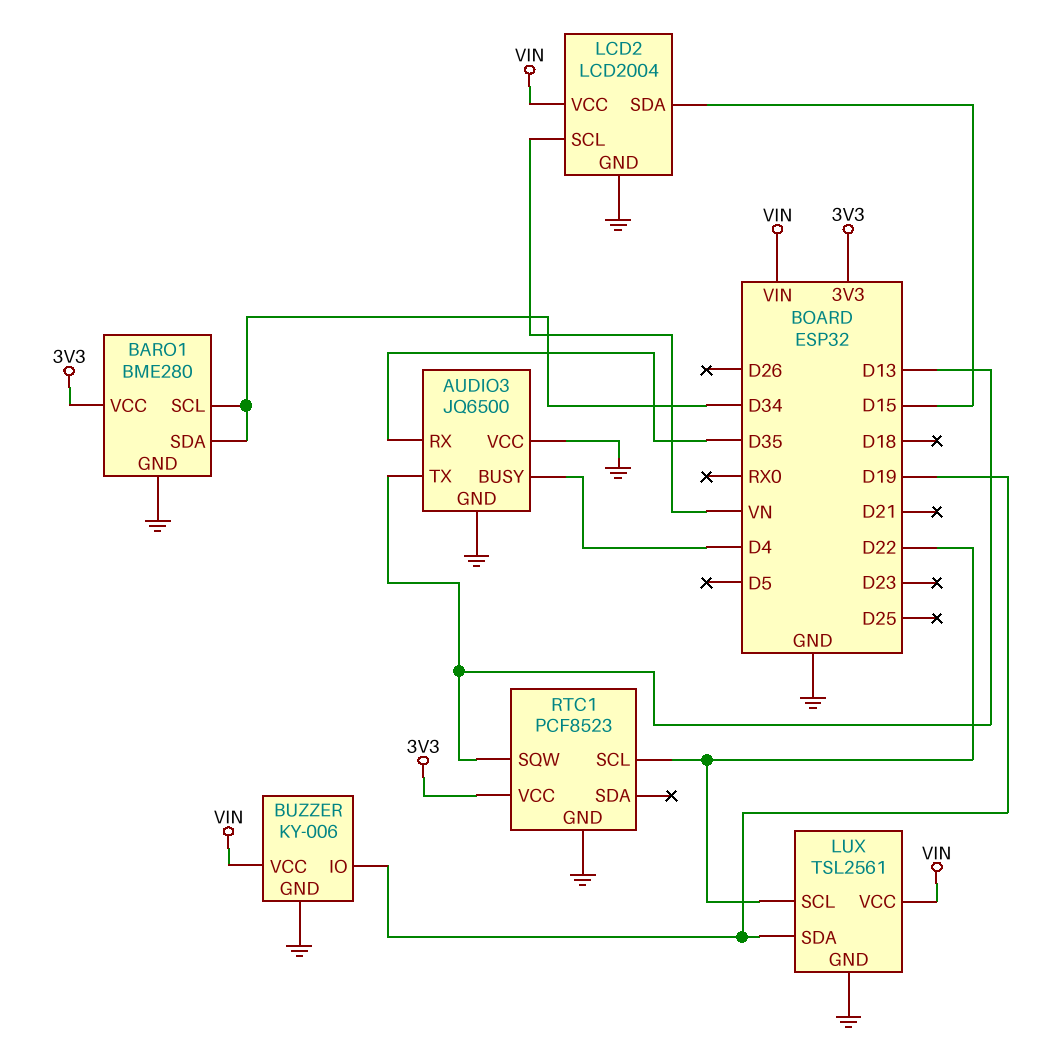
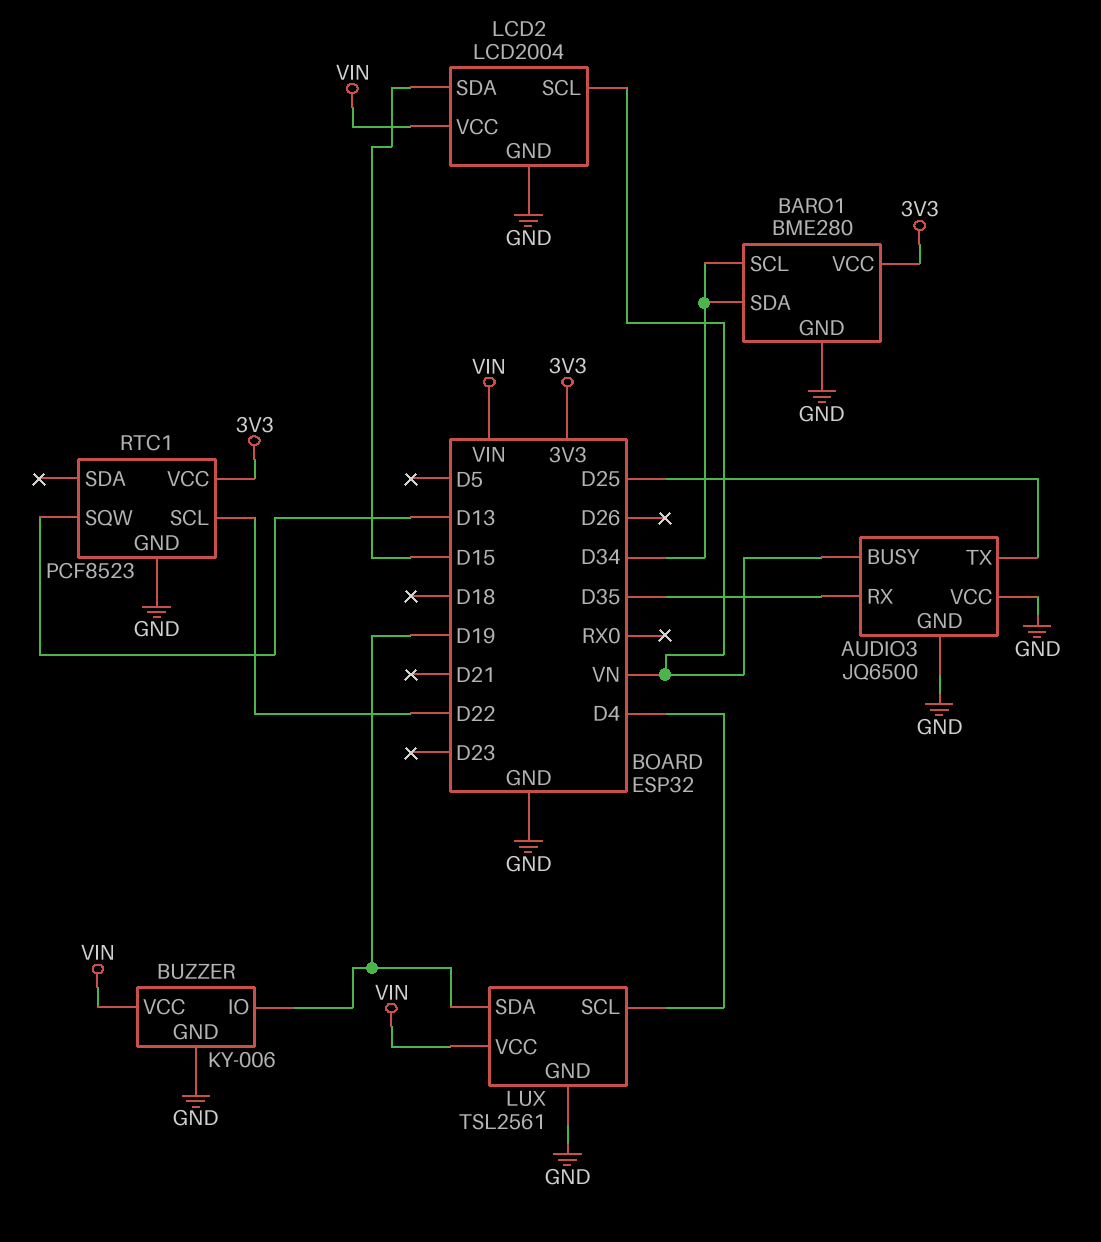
AUDIO3 pin BUSY: D4 -> VN
AUDIO3 pin TX: D13 -> D25
LUX pin SCL: D22 -> D4

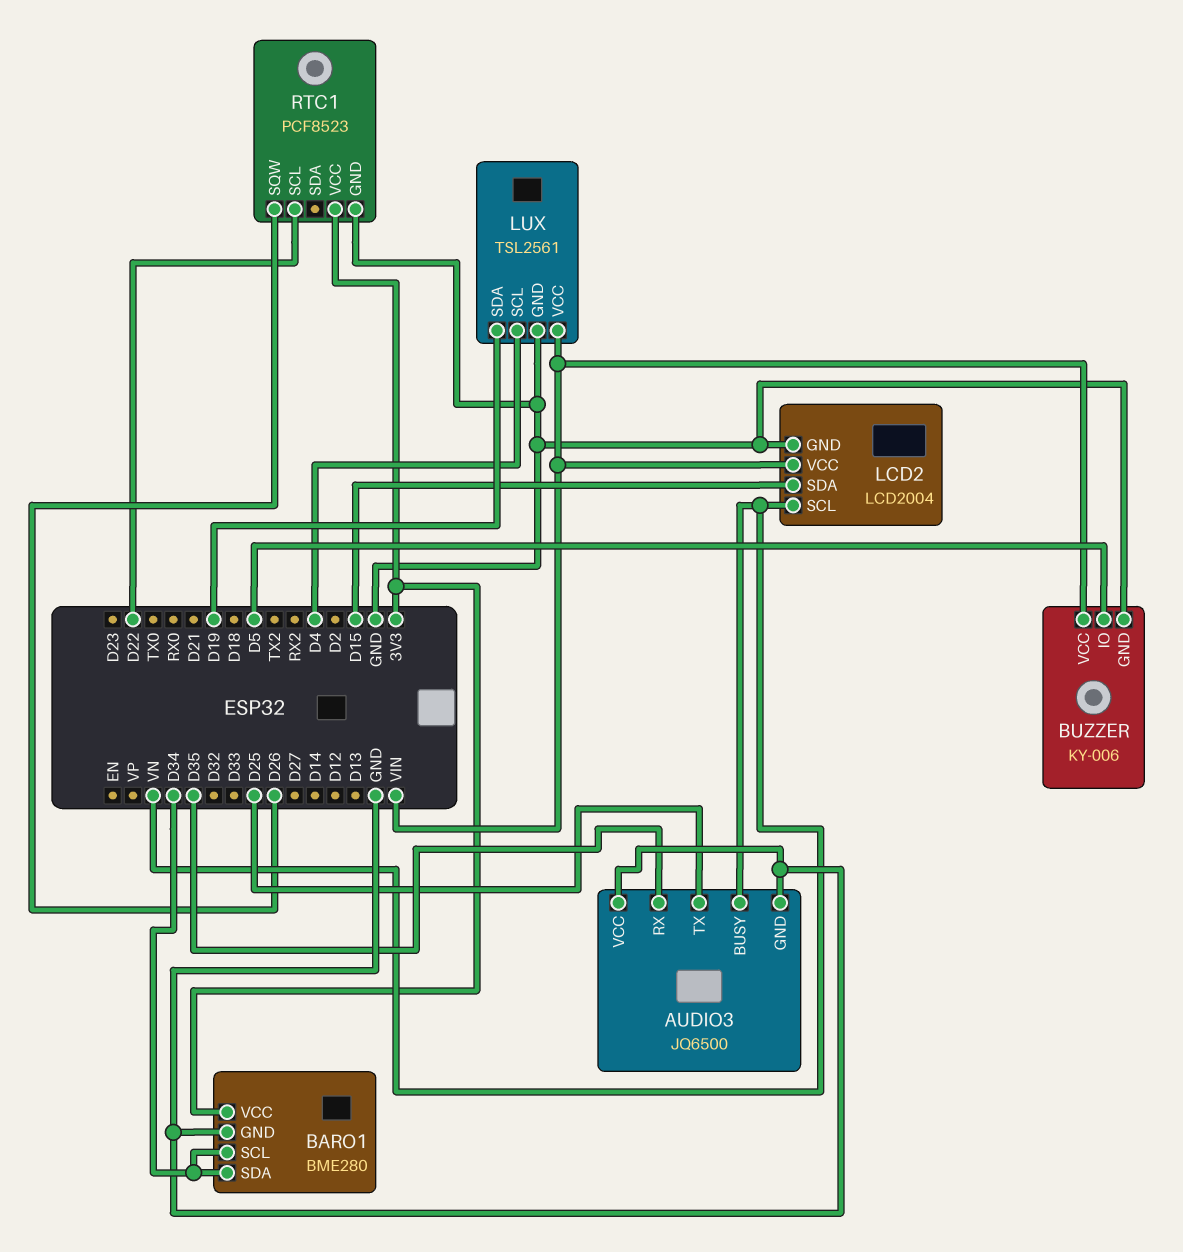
BUZZER pin IO: D19 -> D5
RTC1 pin SQW: D13 -> D26

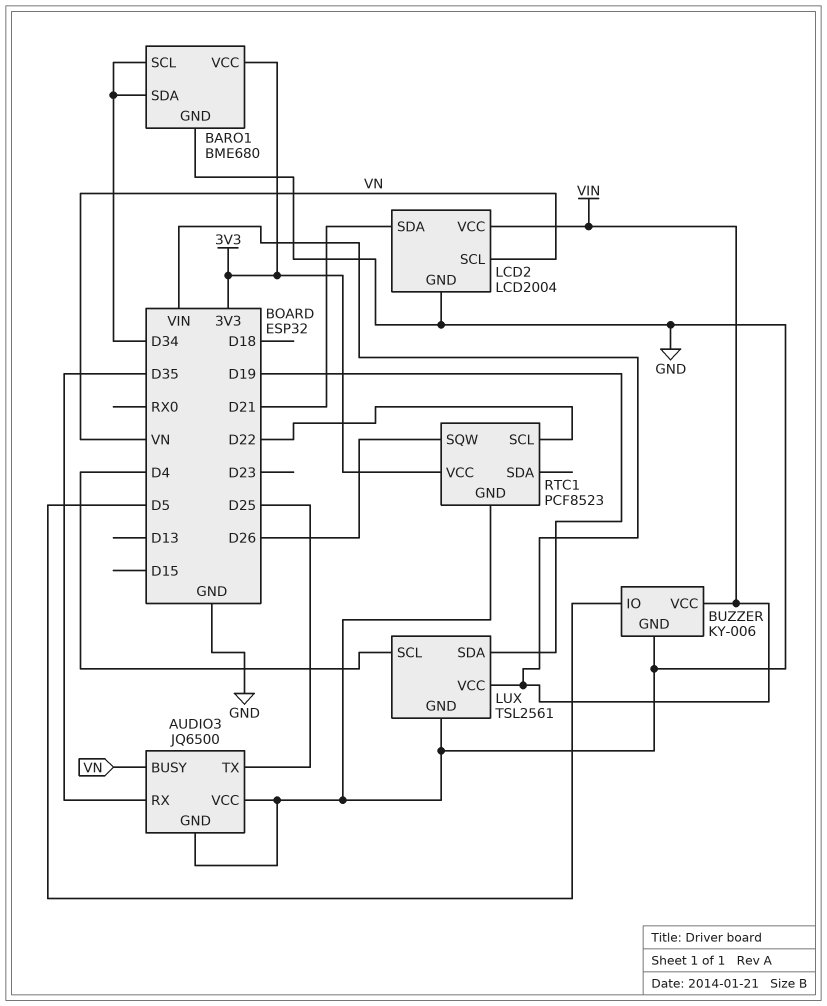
BARO1: BME280 -> BME680
LCD2 pin SDA: D15 -> D21

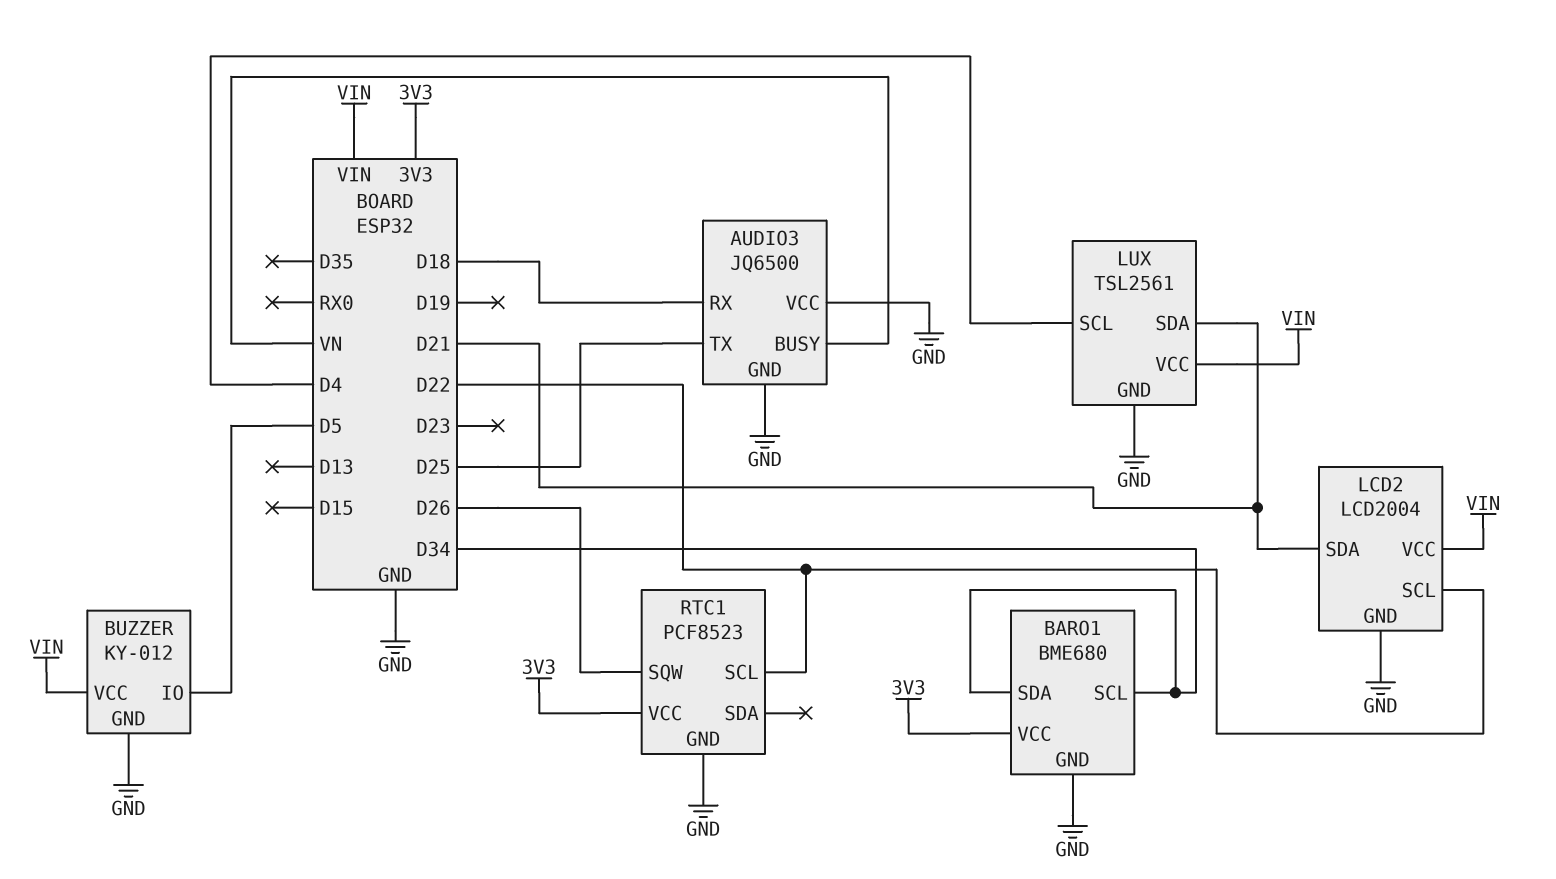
AUDIO3 pin RX: D35 -> D18
BUZZER: KY-006 -> KY-012
LCD2 pin SCL: VN -> D22
LUX pin SDA: D19 -> D21

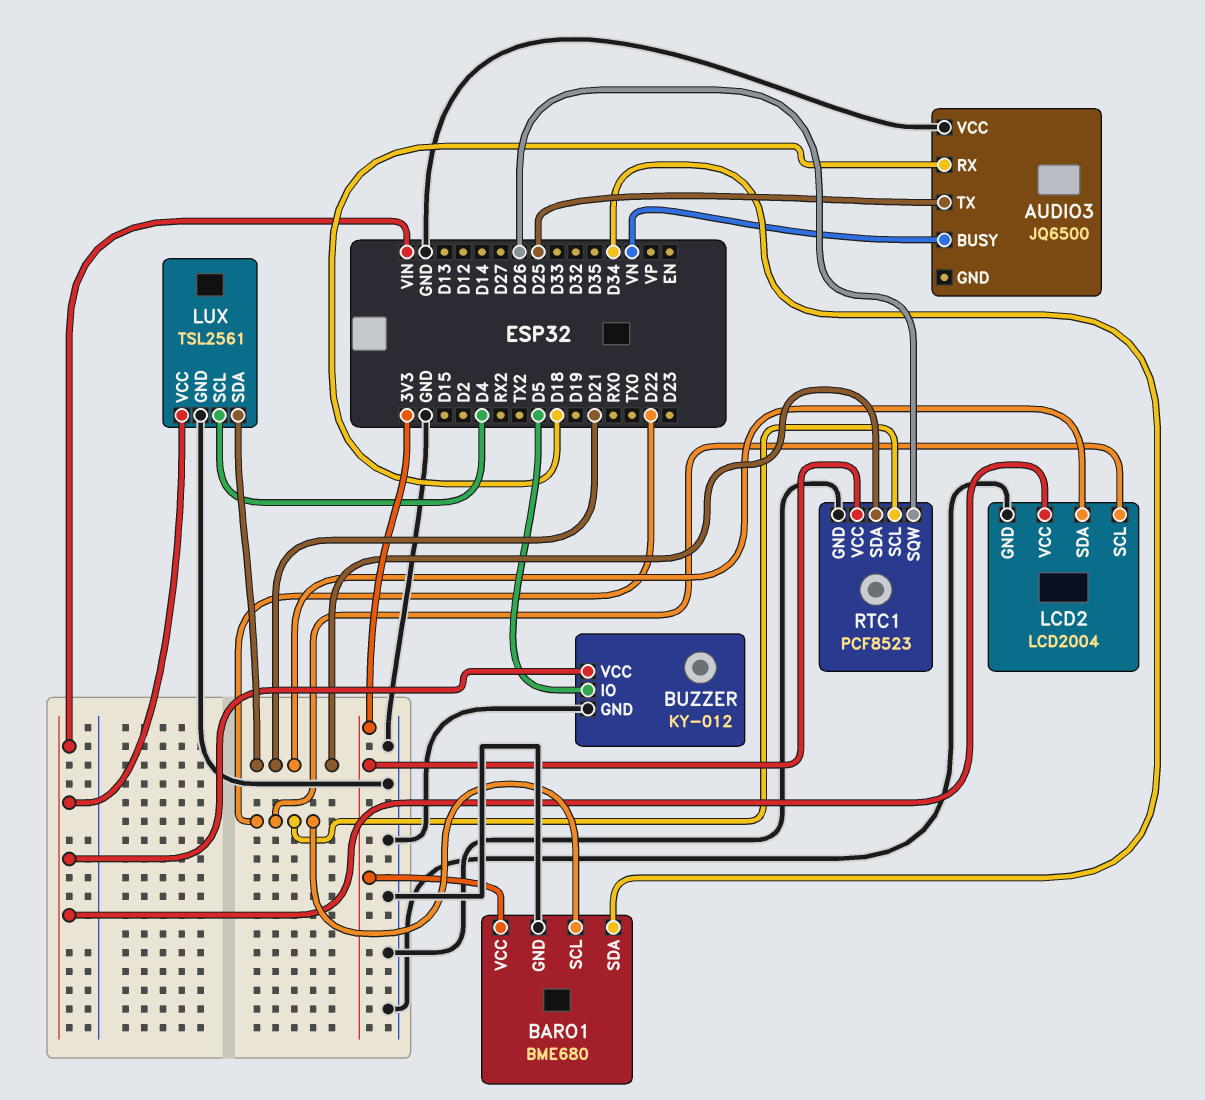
AUDIO3 pin GND: GND -> none
BARO1 pin SCL: D34 -> D22
RTC1 pin SDA: none -> D21

